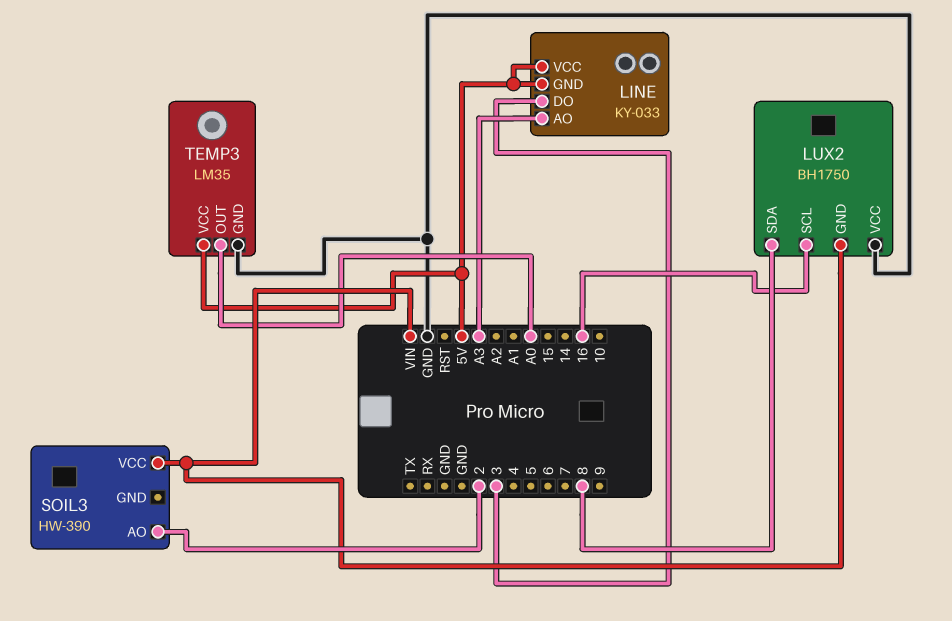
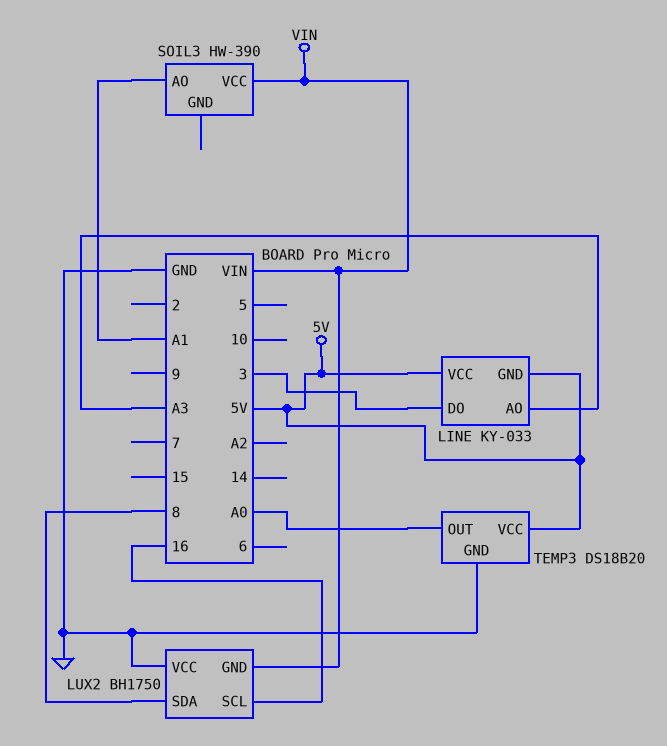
SOIL3 pin AO: 2 -> A1
TEMP3: LM35 -> DS18B20

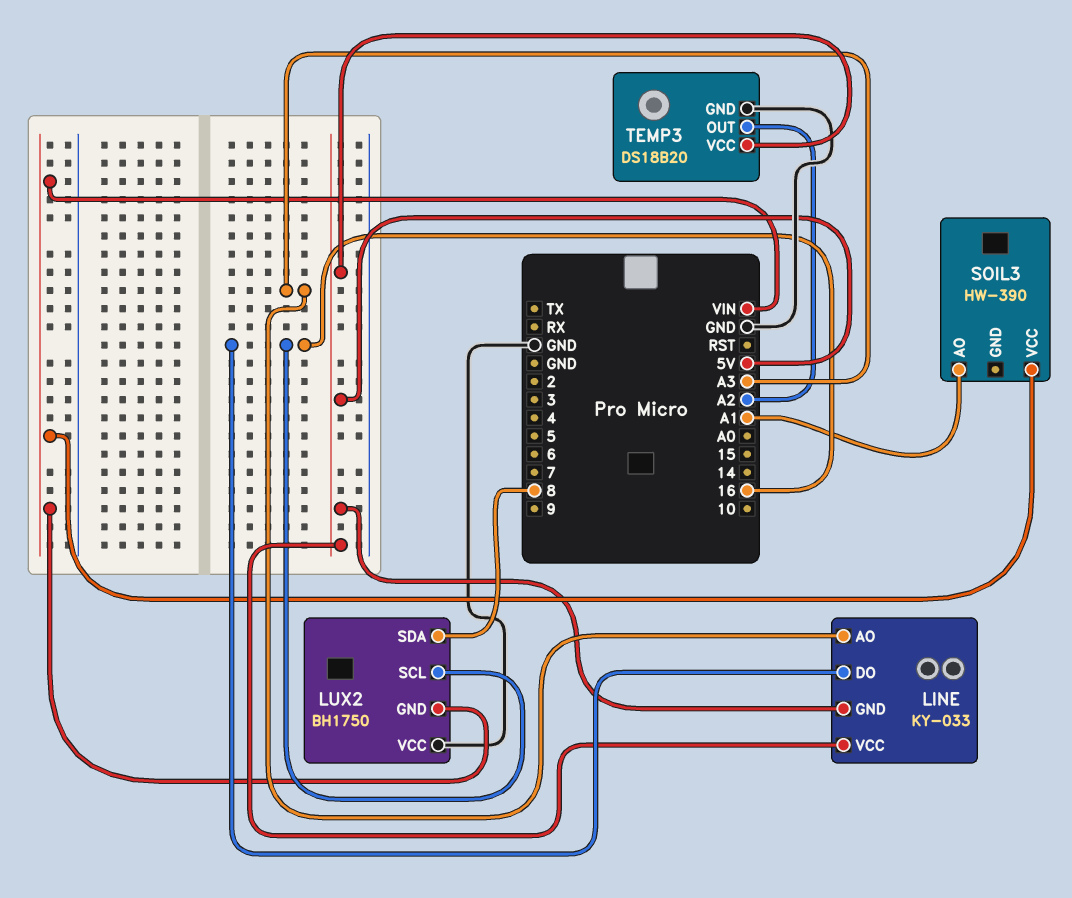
LINE pin DO: 3 -> 16
TEMP3 pin OUT: A0 -> A2

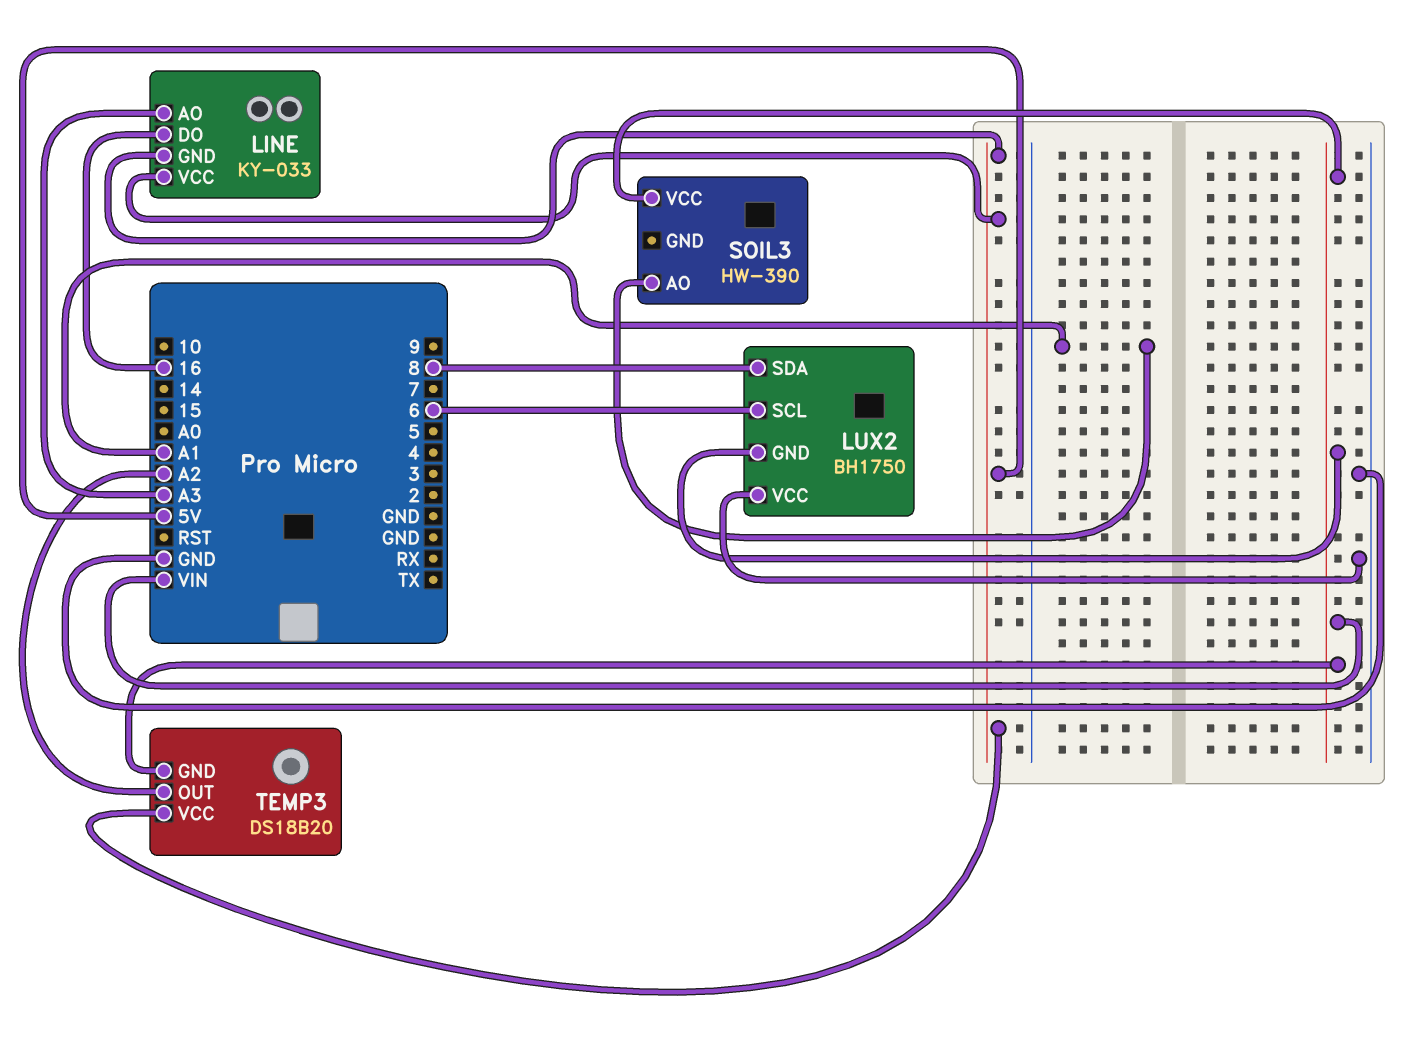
LUX2 pin SCL: 16 -> 6
TEMP3 pin GND: GND -> VIN

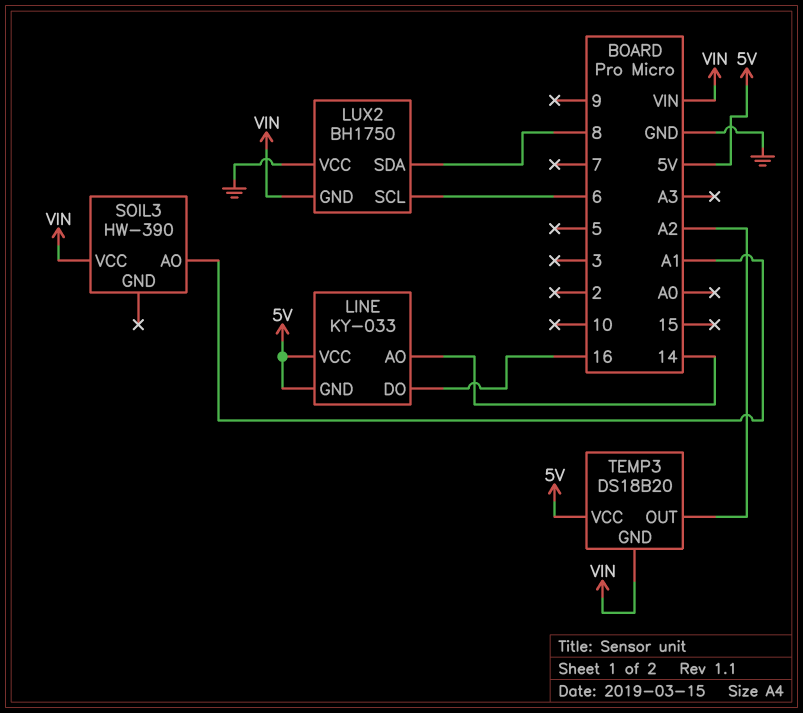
LINE pin AO: A3 -> 14

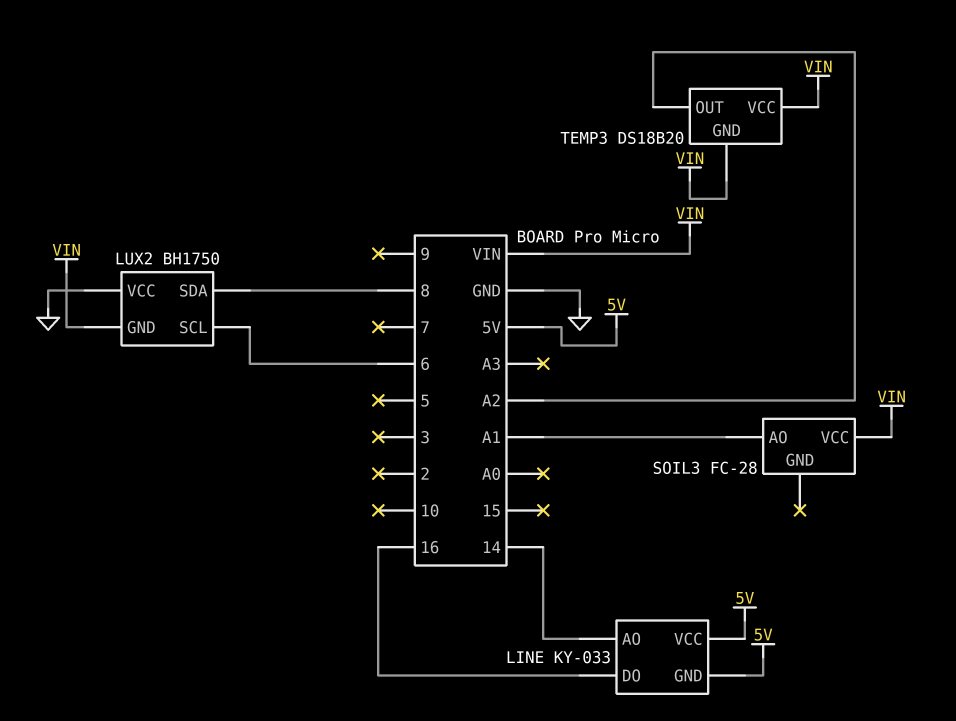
SOIL3: HW-390 -> FC-28
TEMP3 pin VCC: 5V -> VIN

